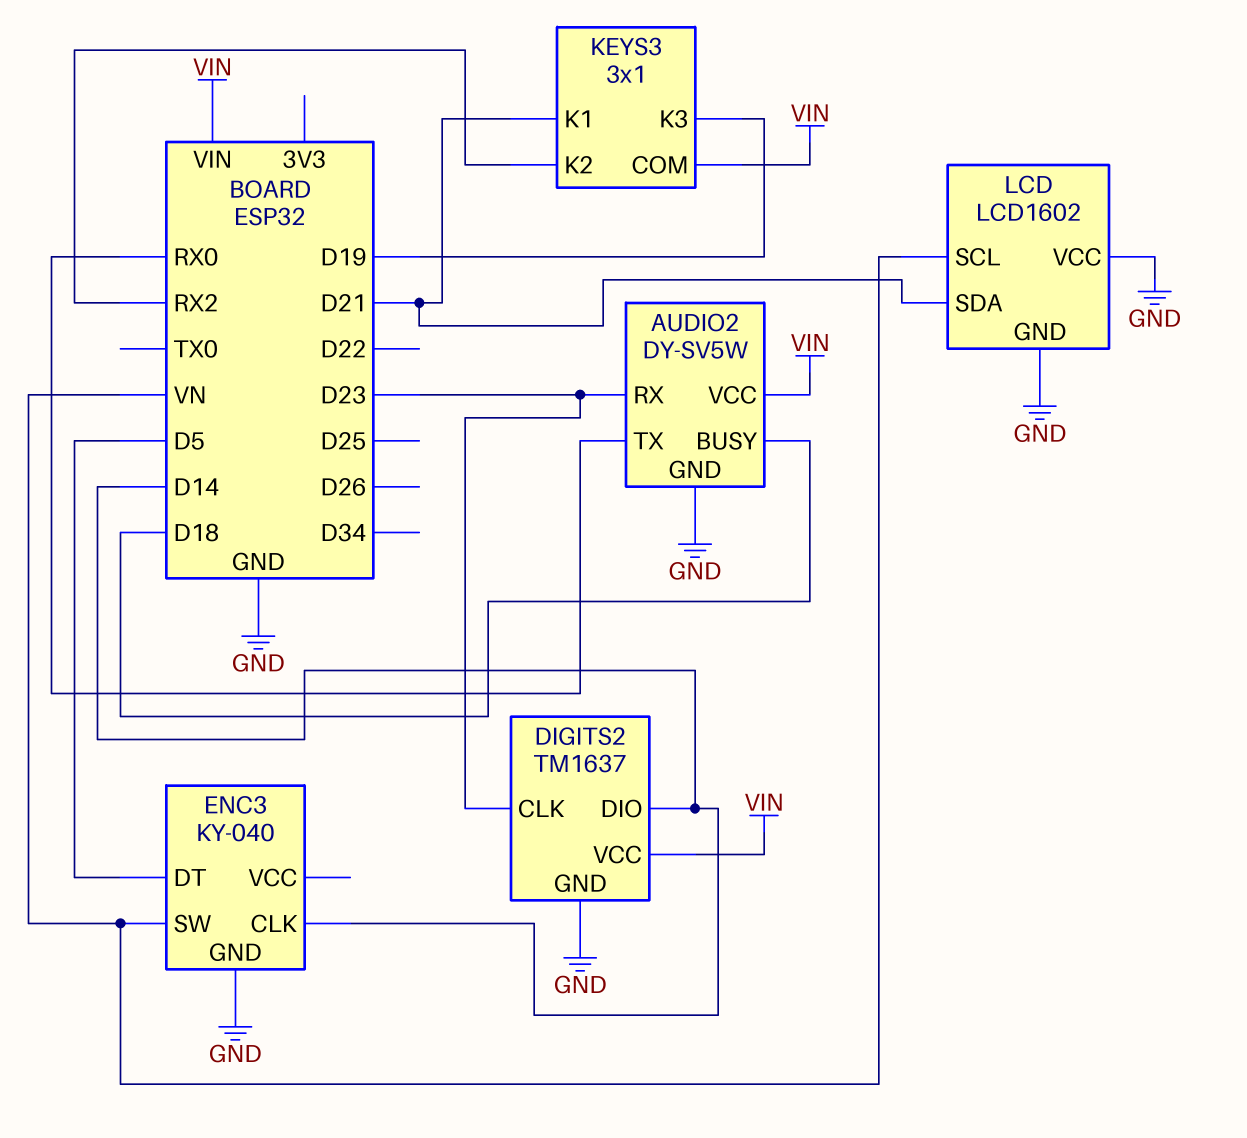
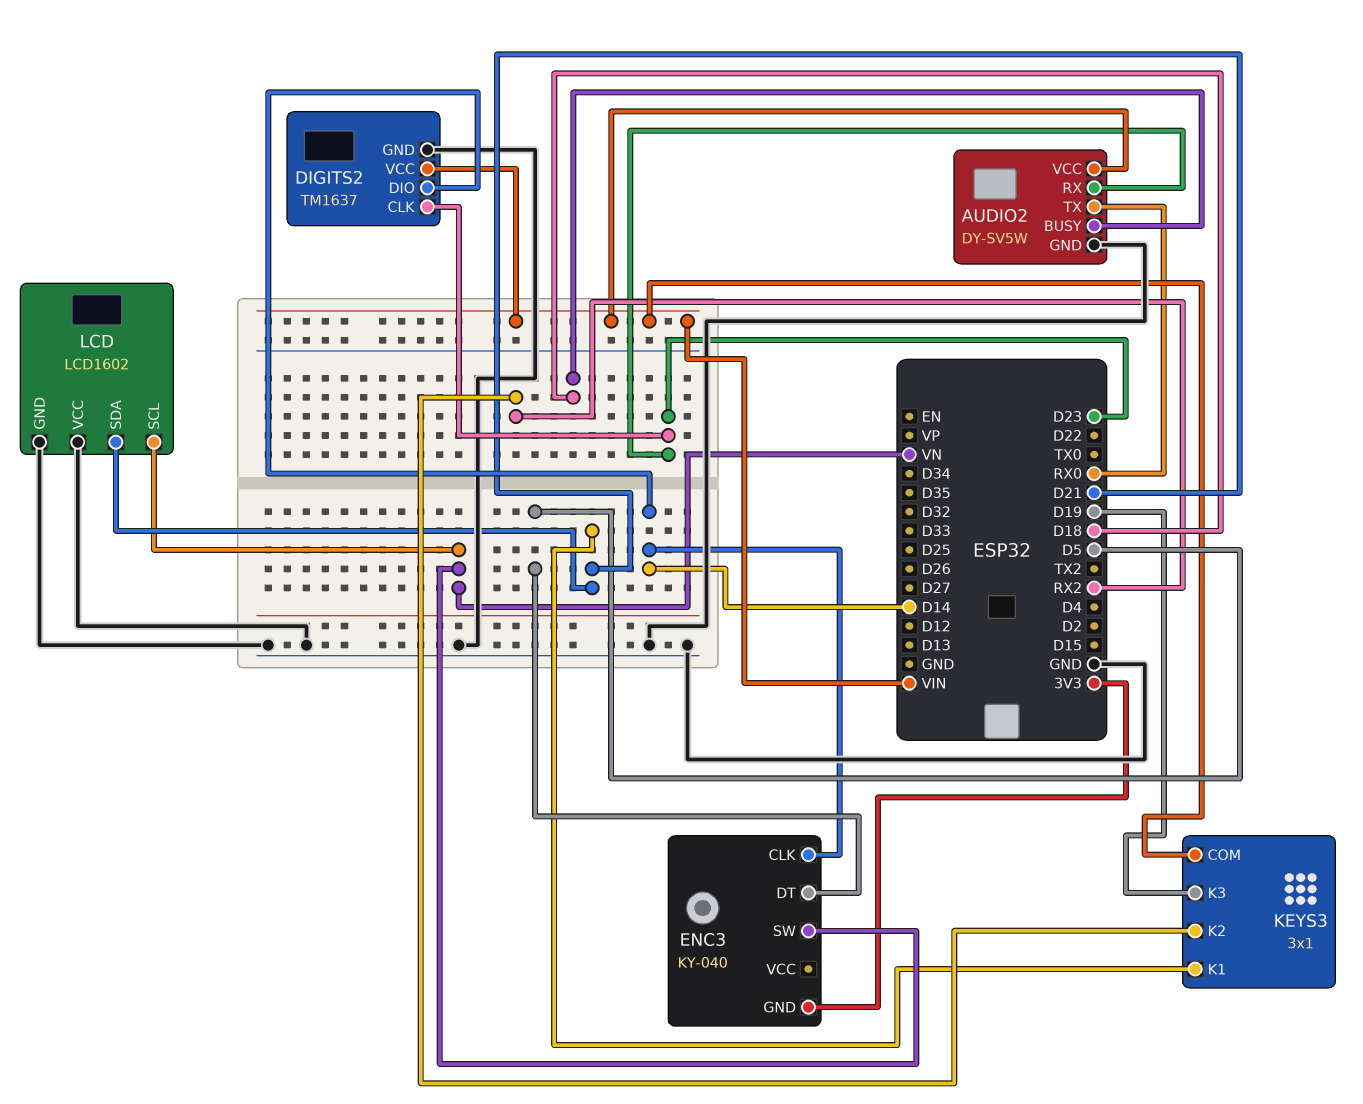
ENC3 pin GND: GND -> 3V3

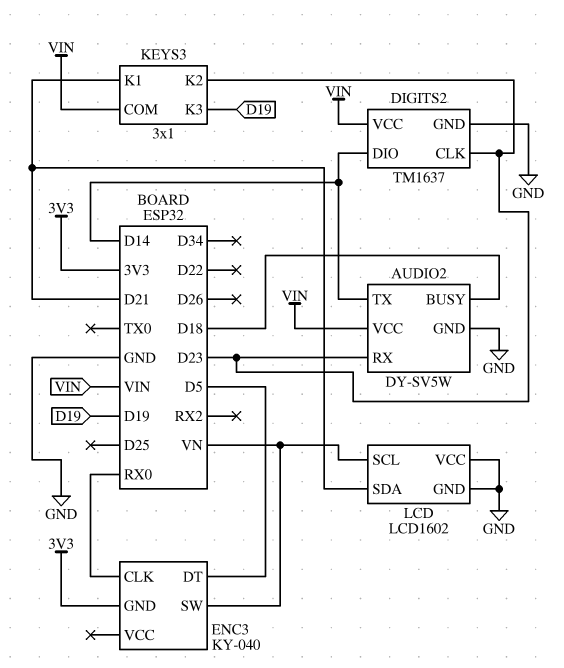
AUDIO2 pin TX: RX0 -> D14
ENC3 pin CLK: D14 -> RX0
KEYS3 pin K2: RX2 -> D23

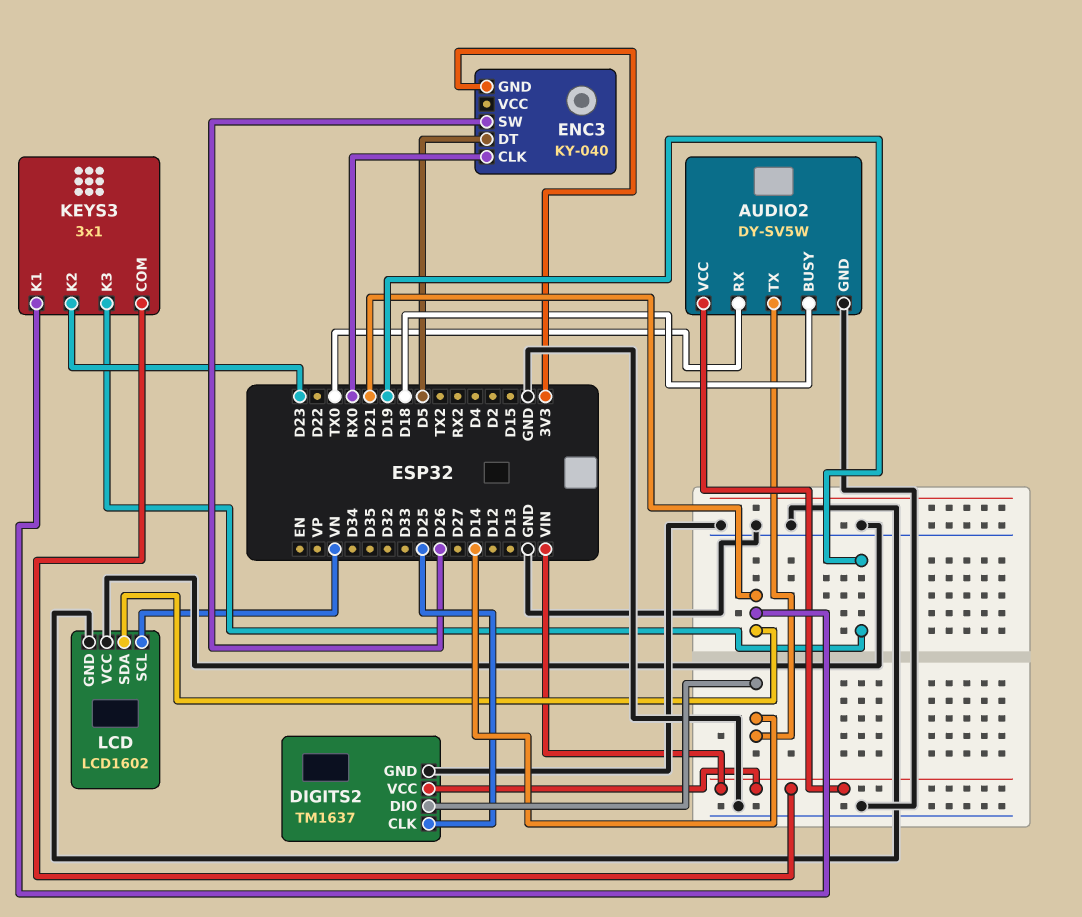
AUDIO2 pin RX: D23 -> TX0
DIGITS2 pin CLK: D23 -> D25
ENC3 pin SW: VN -> D26

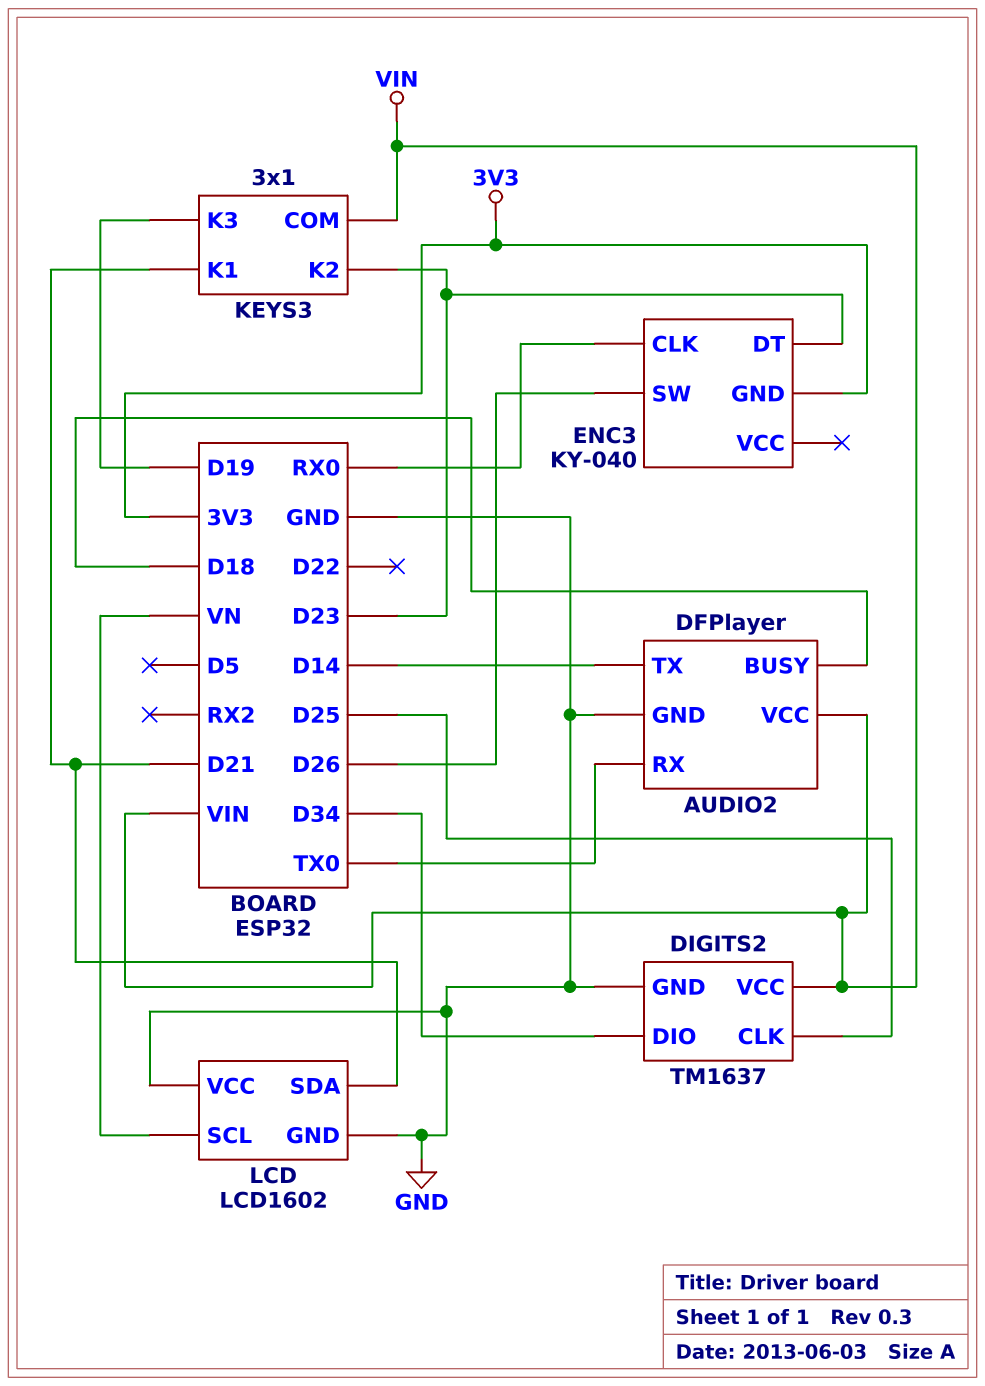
AUDIO2: DY-SV5W -> DFPlayer
DIGITS2 pin DIO: D14 -> D34
ENC3 pin DT: D5 -> D23

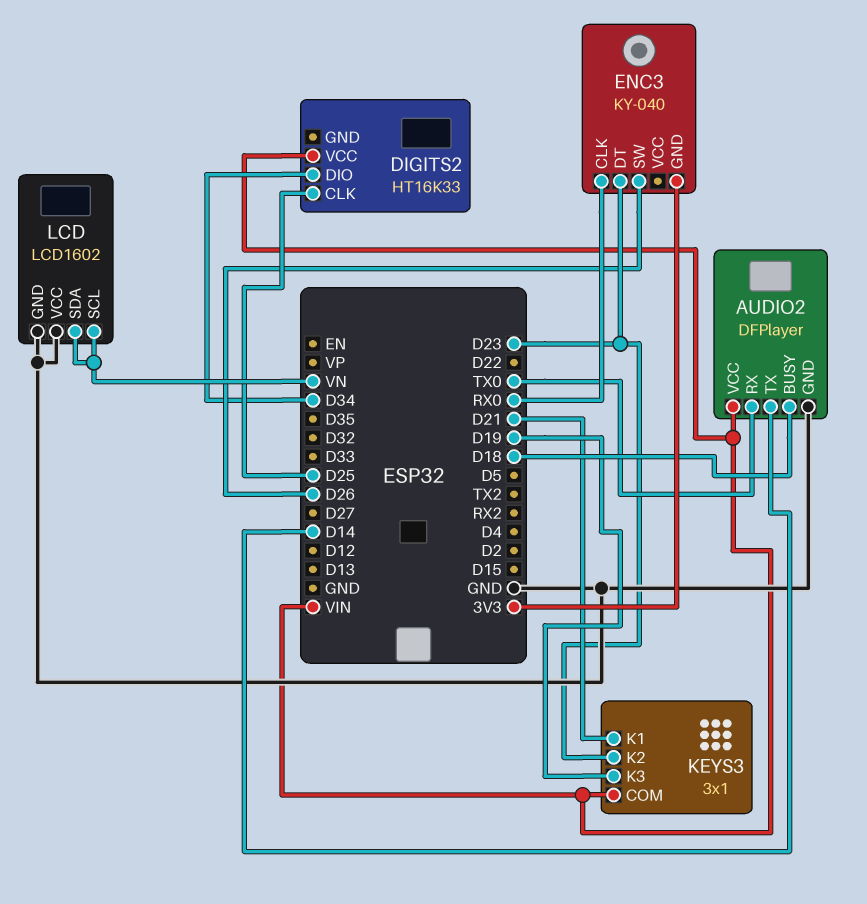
DIGITS2: TM1637 -> HT16K33
DIGITS2 pin GND: GND -> none
LCD pin SDA: D21 -> VN

